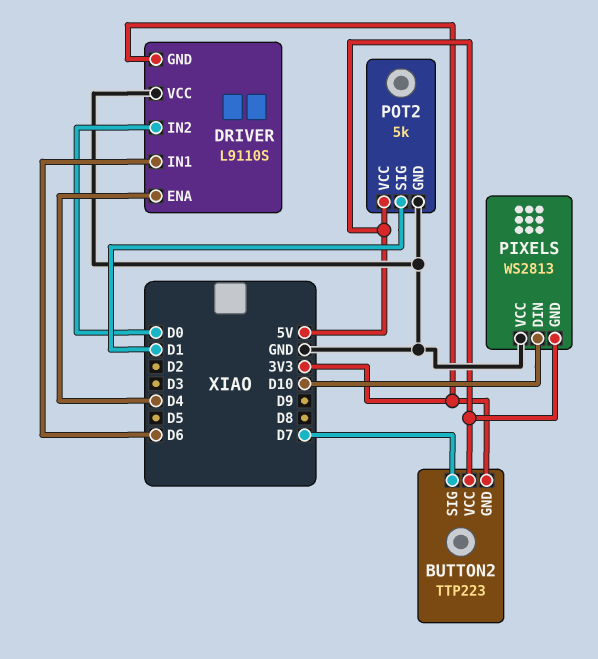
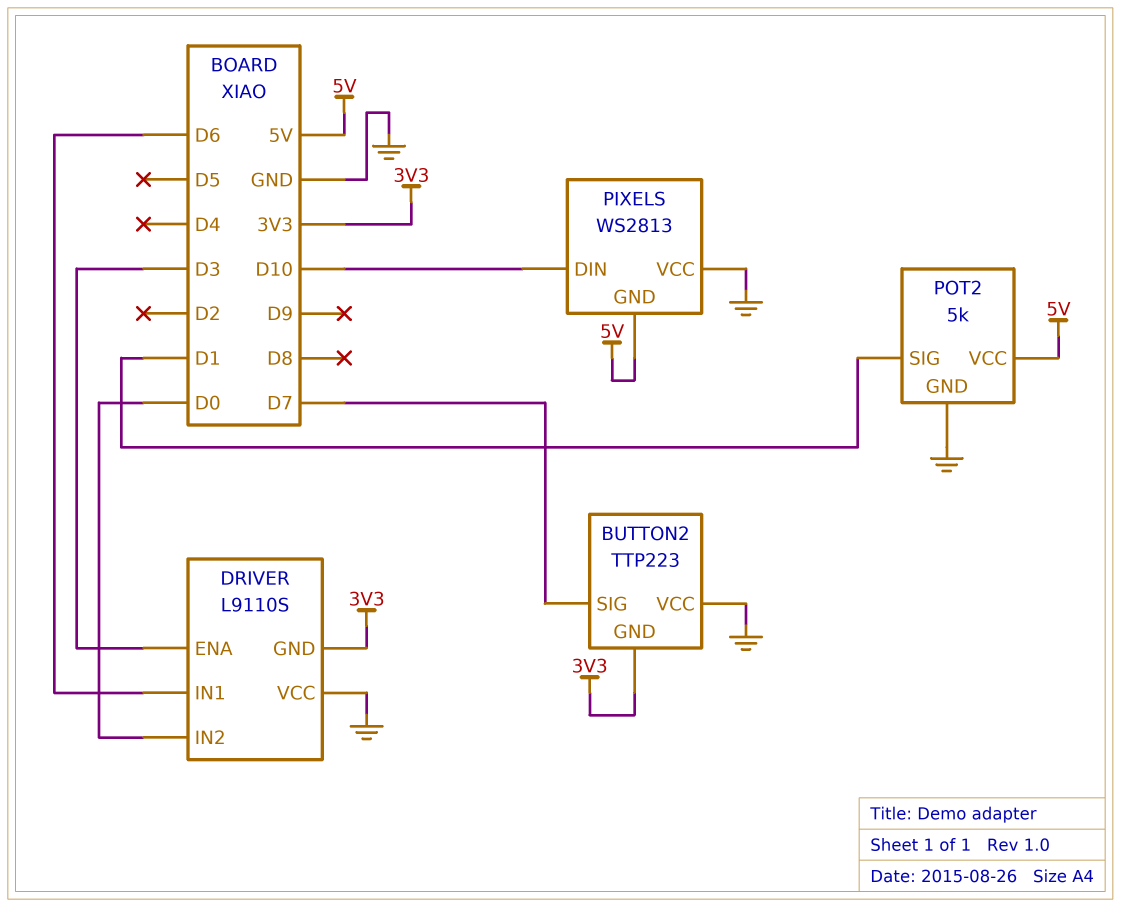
BUTTON2 pin VCC: 5V -> GND
DRIVER pin ENA: D4 -> D3

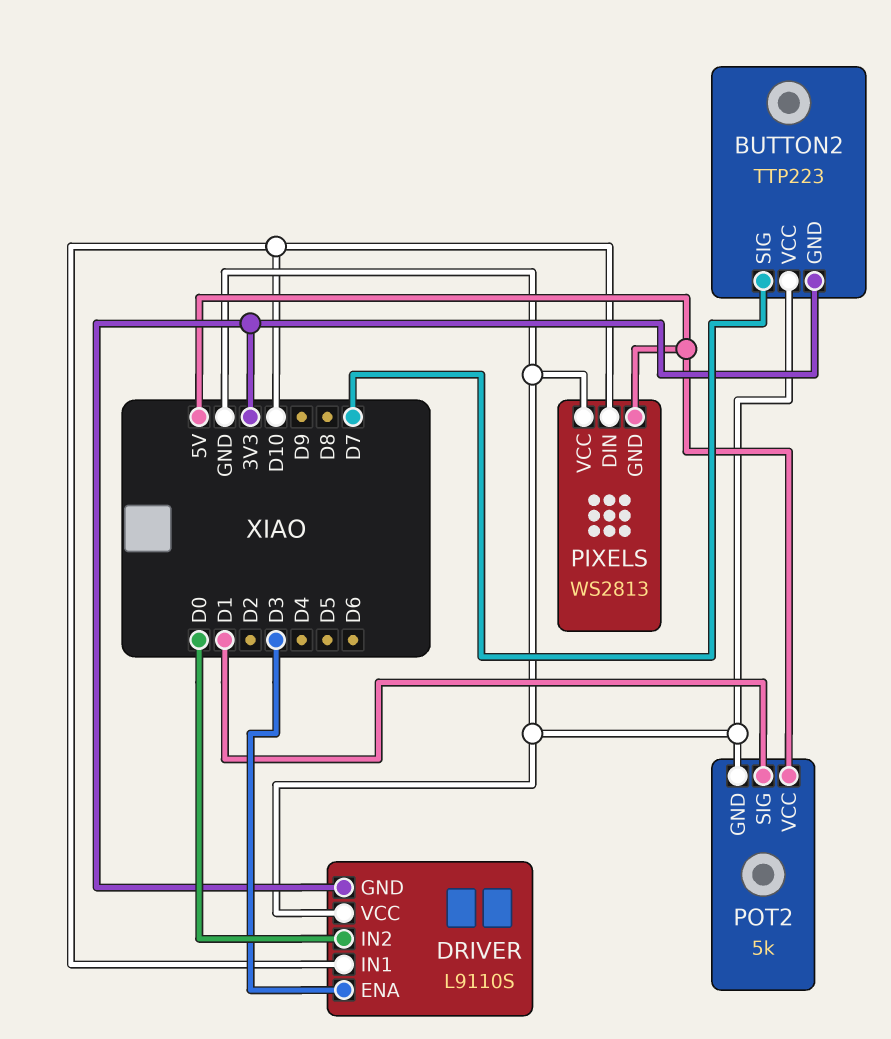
DRIVER pin IN1: D6 -> D10

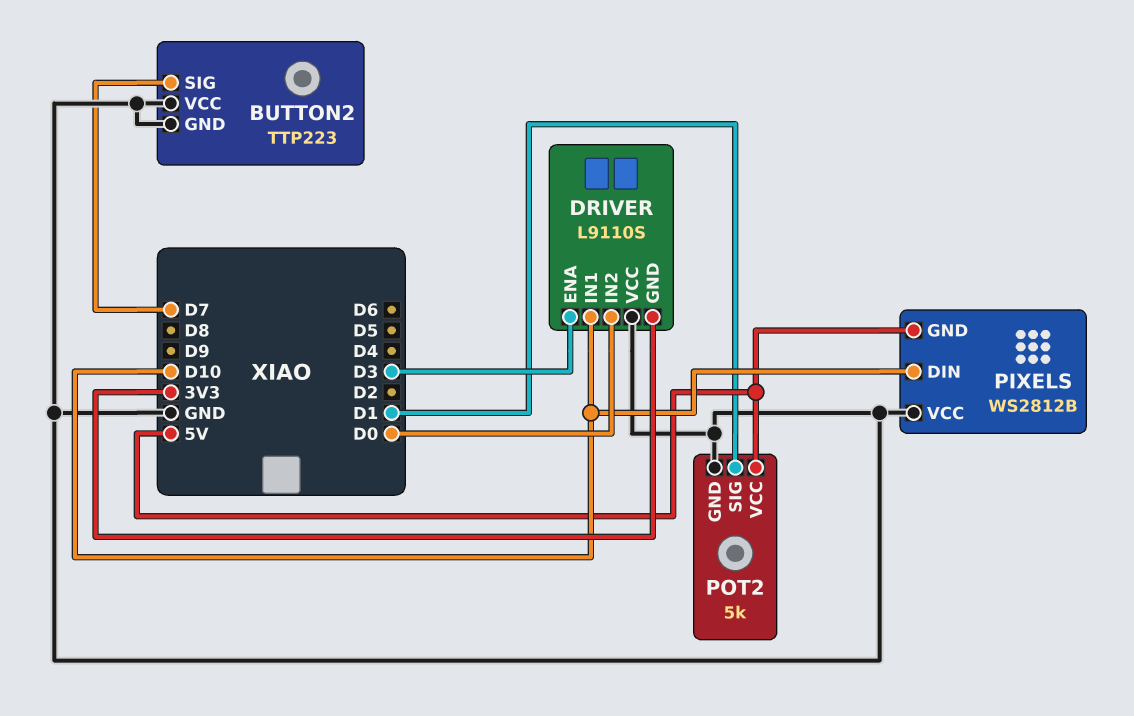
BUTTON2 pin GND: 3V3 -> GND
PIXELS: WS2813 -> WS2812B

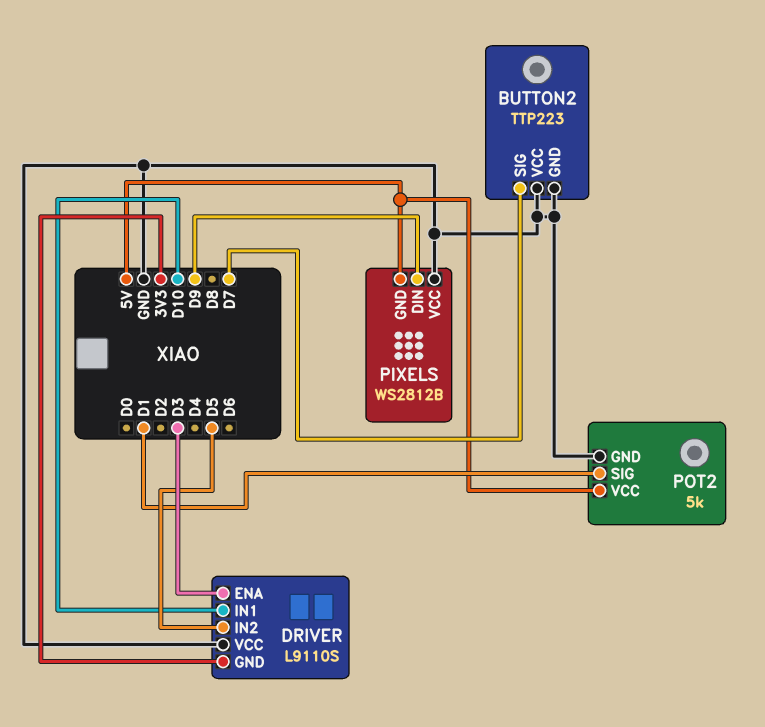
DRIVER pin IN2: D0 -> D5
PIXELS pin DIN: D10 -> D9

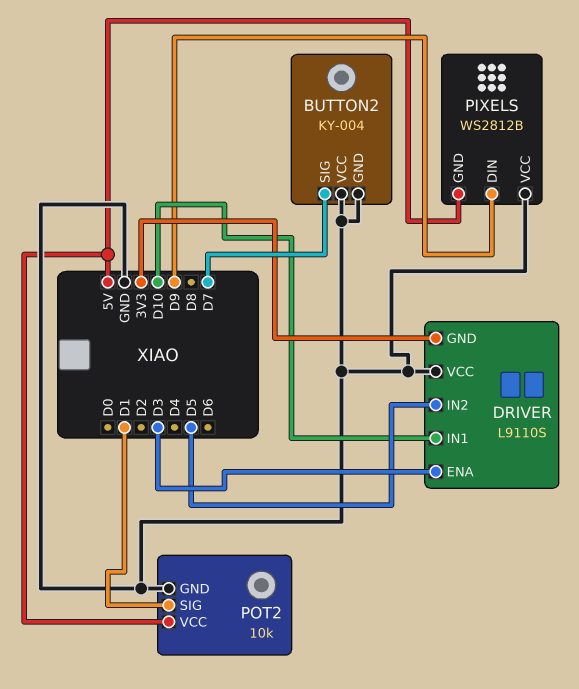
BUTTON2: TTP223 -> KY-004
POT2: 5k -> 10k

